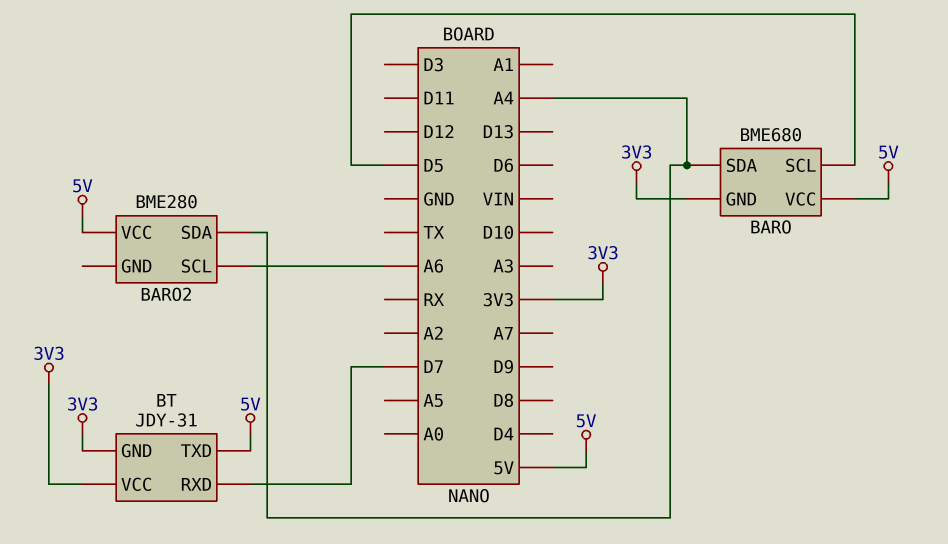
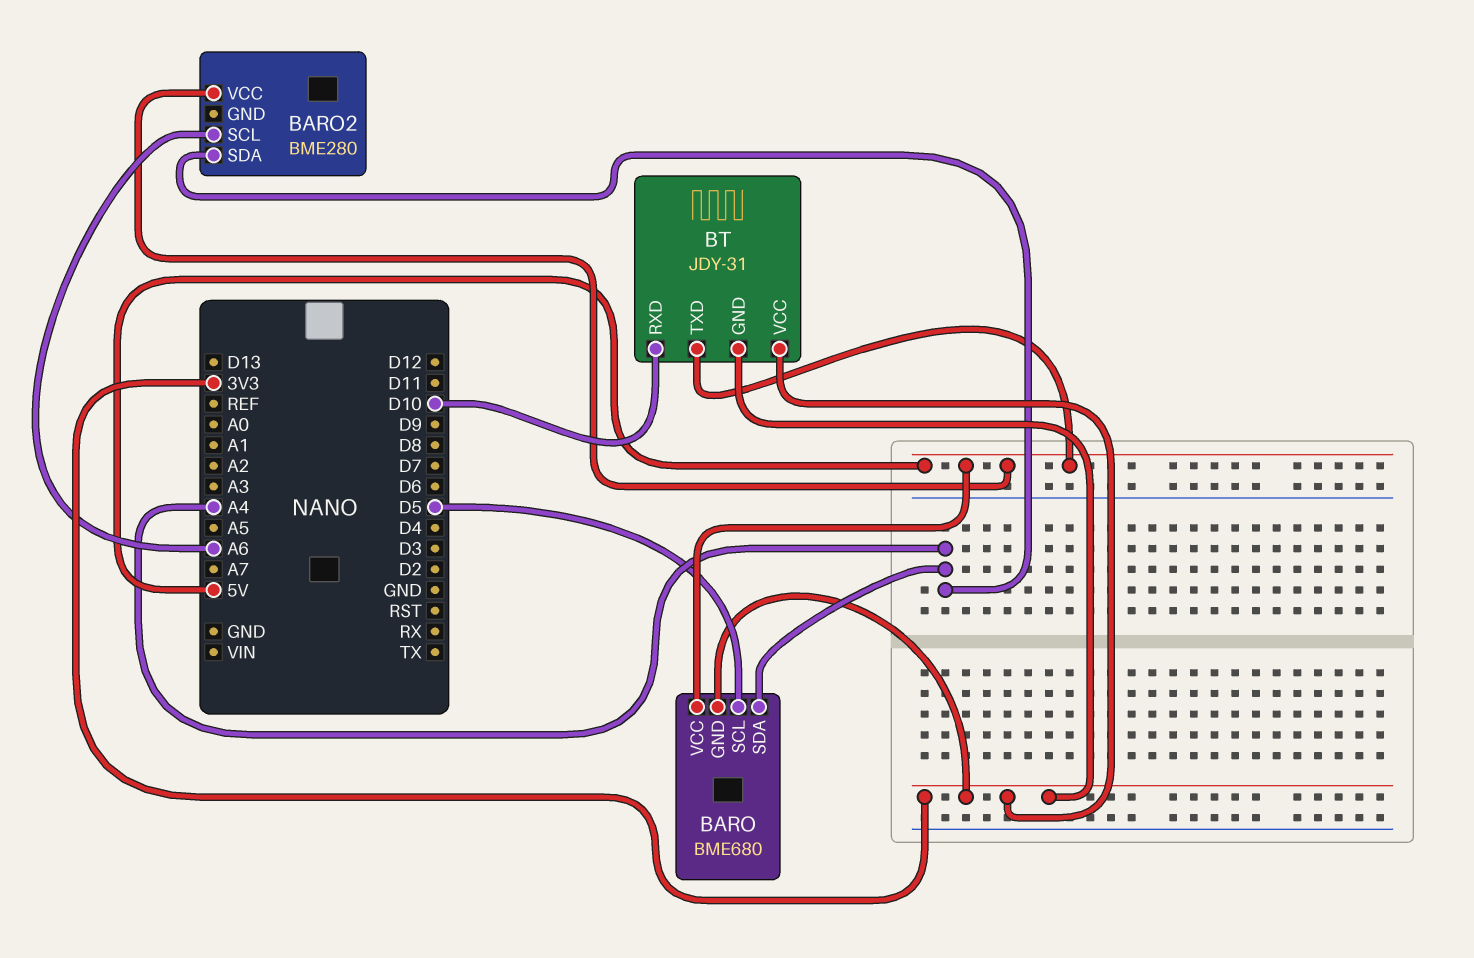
BT pin RXD: D7 -> D10

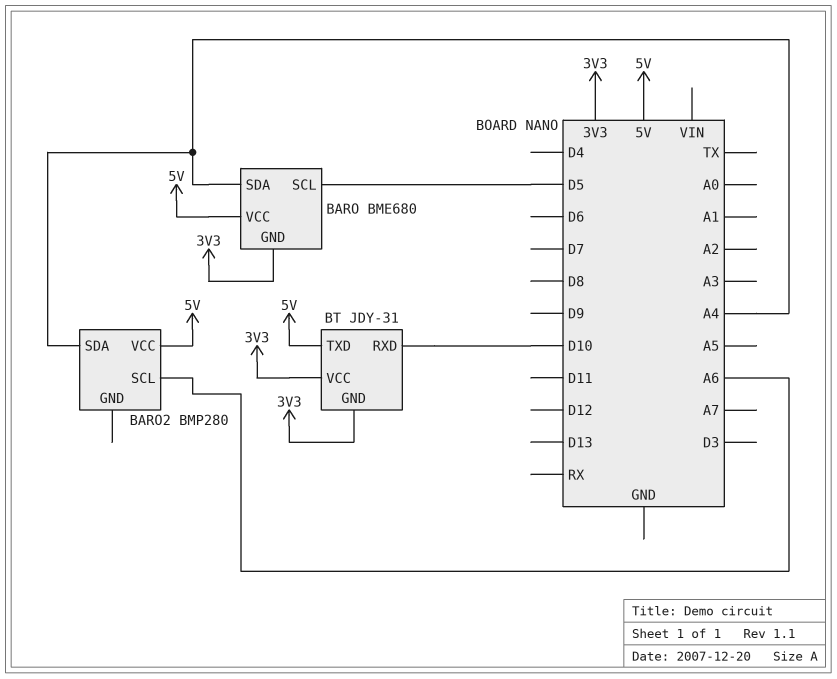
BARO2: BME280 -> BMP280

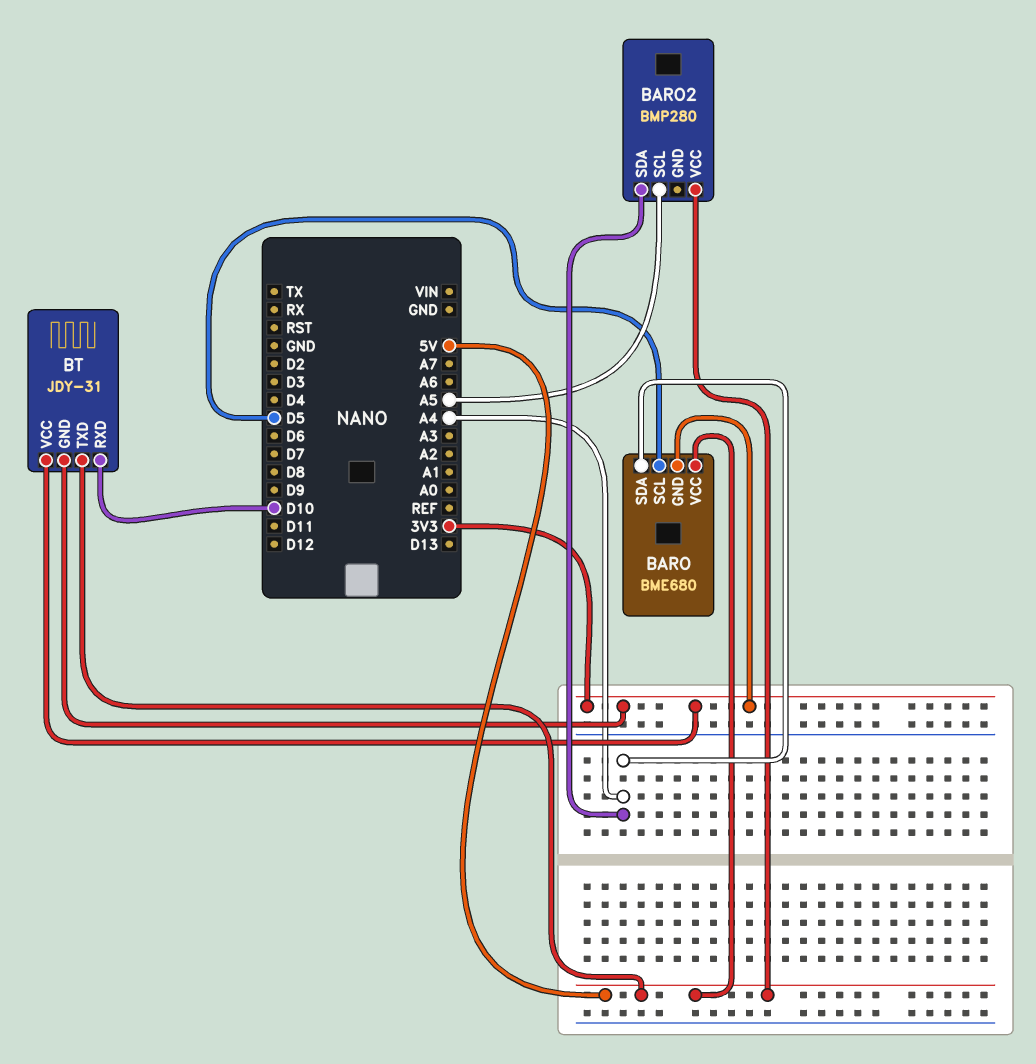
BARO2 pin SCL: A6 -> A5

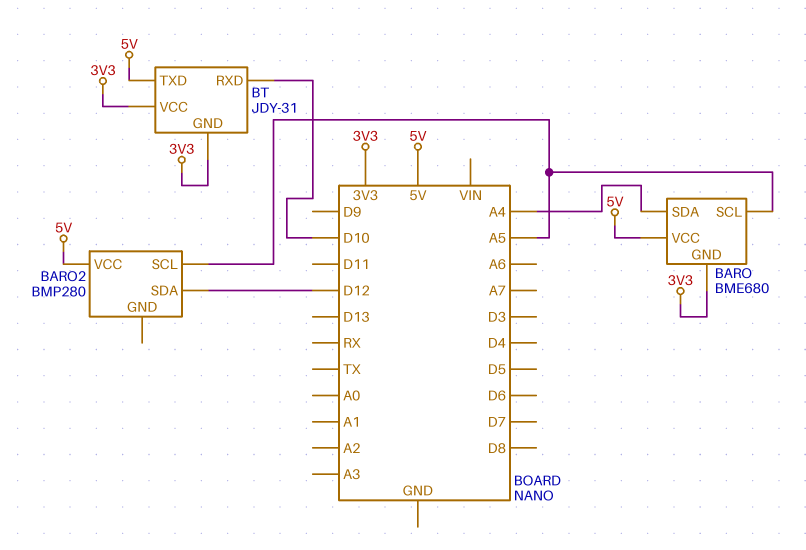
BARO pin SCL: D5 -> A5
BARO2 pin SDA: A4 -> D12

